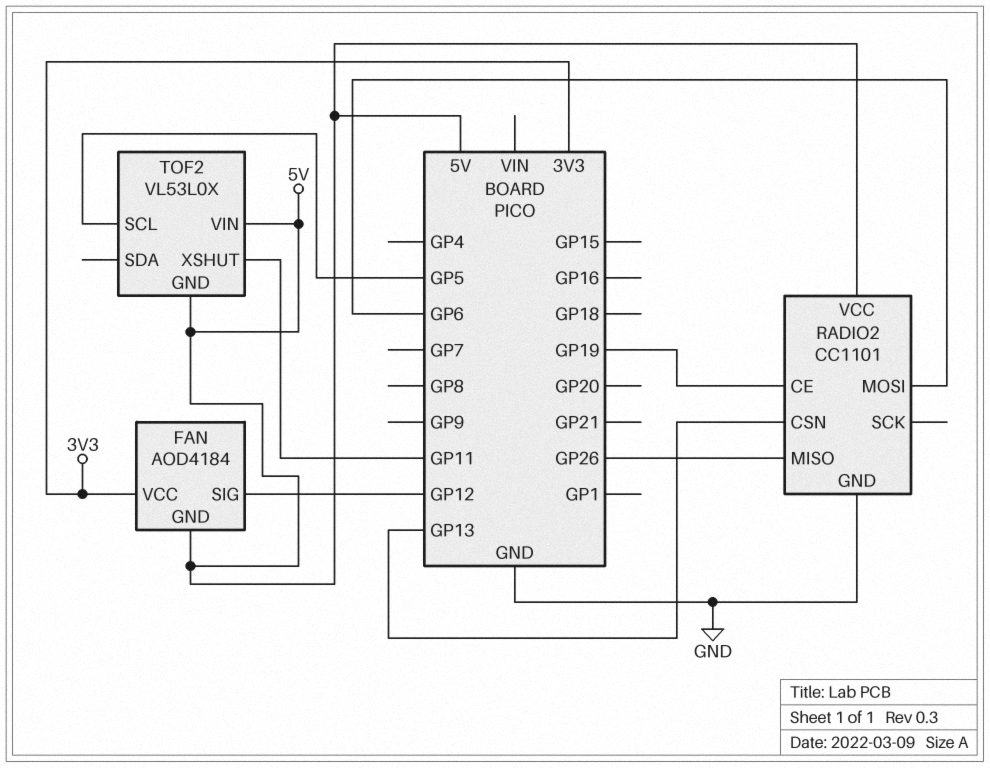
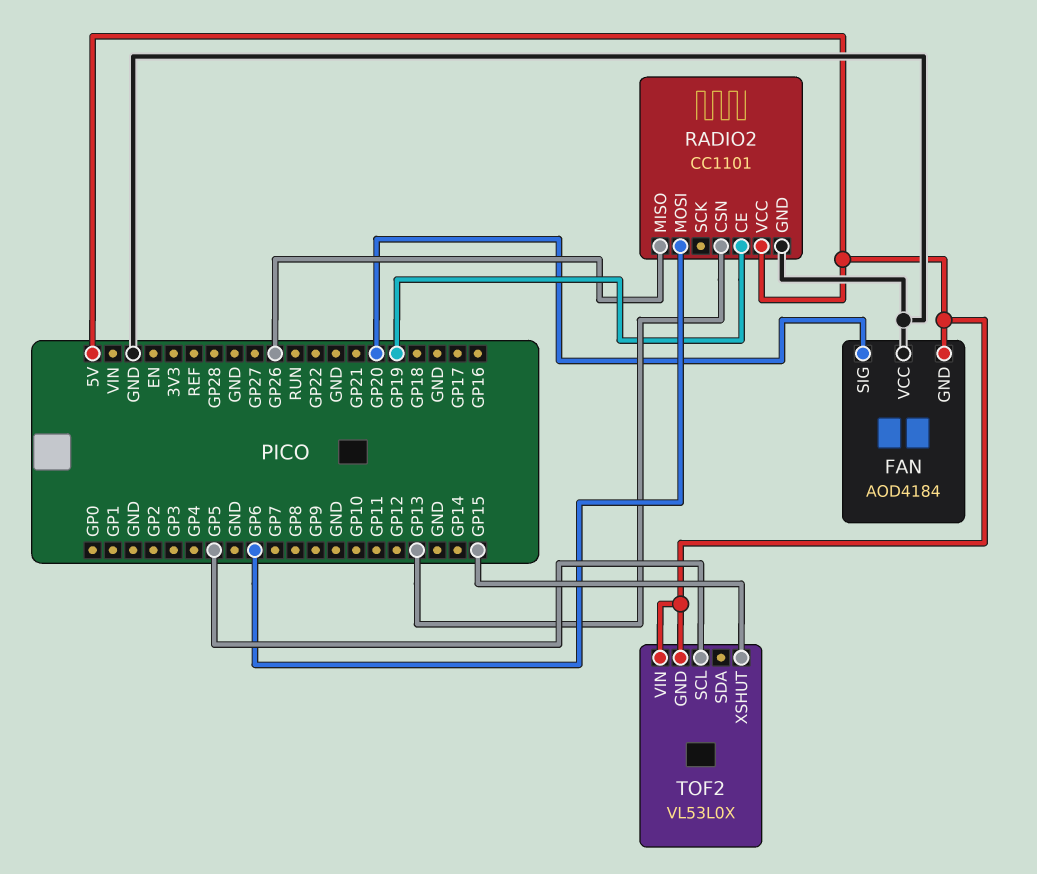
FAN pin SIG: GP12 -> GP20
FAN pin VCC: 3V3 -> GND
TOF2 pin XSHUT: GP11 -> GP15

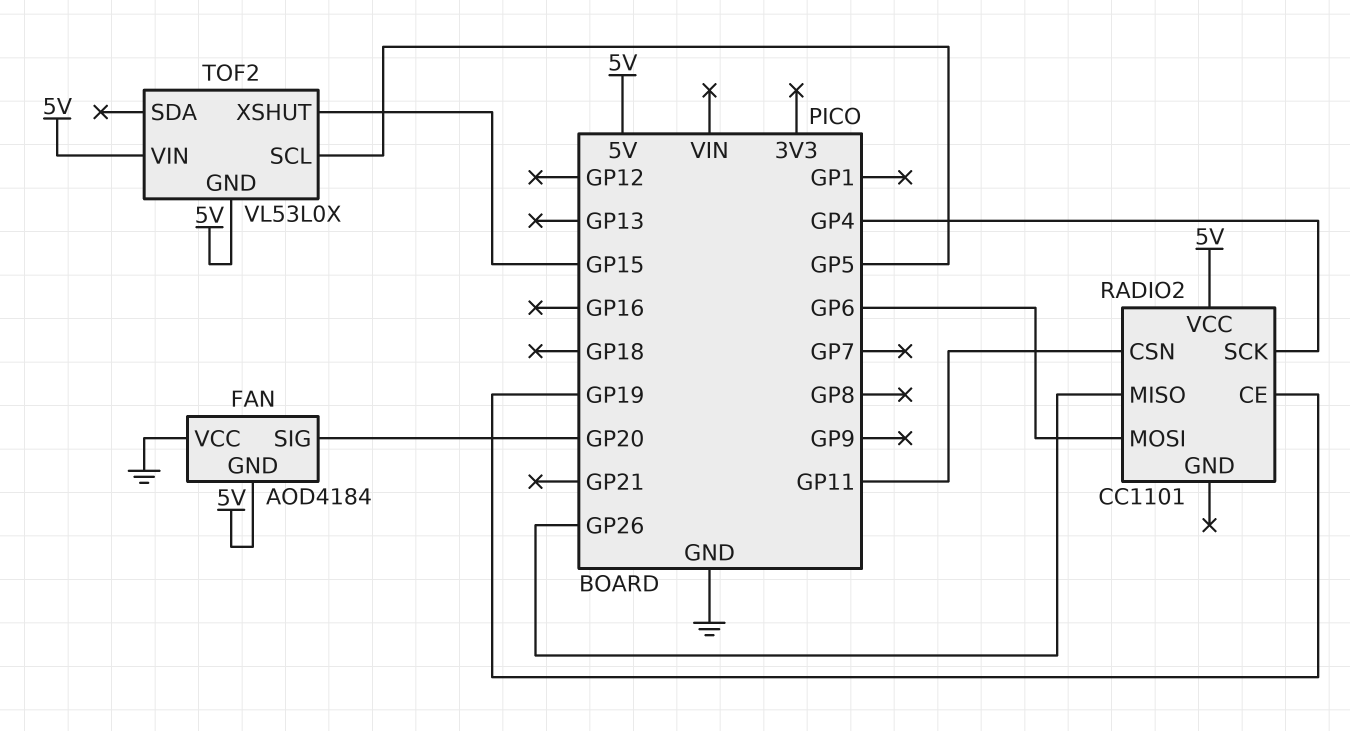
RADIO2 pin CSN: GP13 -> GP11
RADIO2 pin GND: GND -> none
RADIO2 pin SCK: none -> GP4

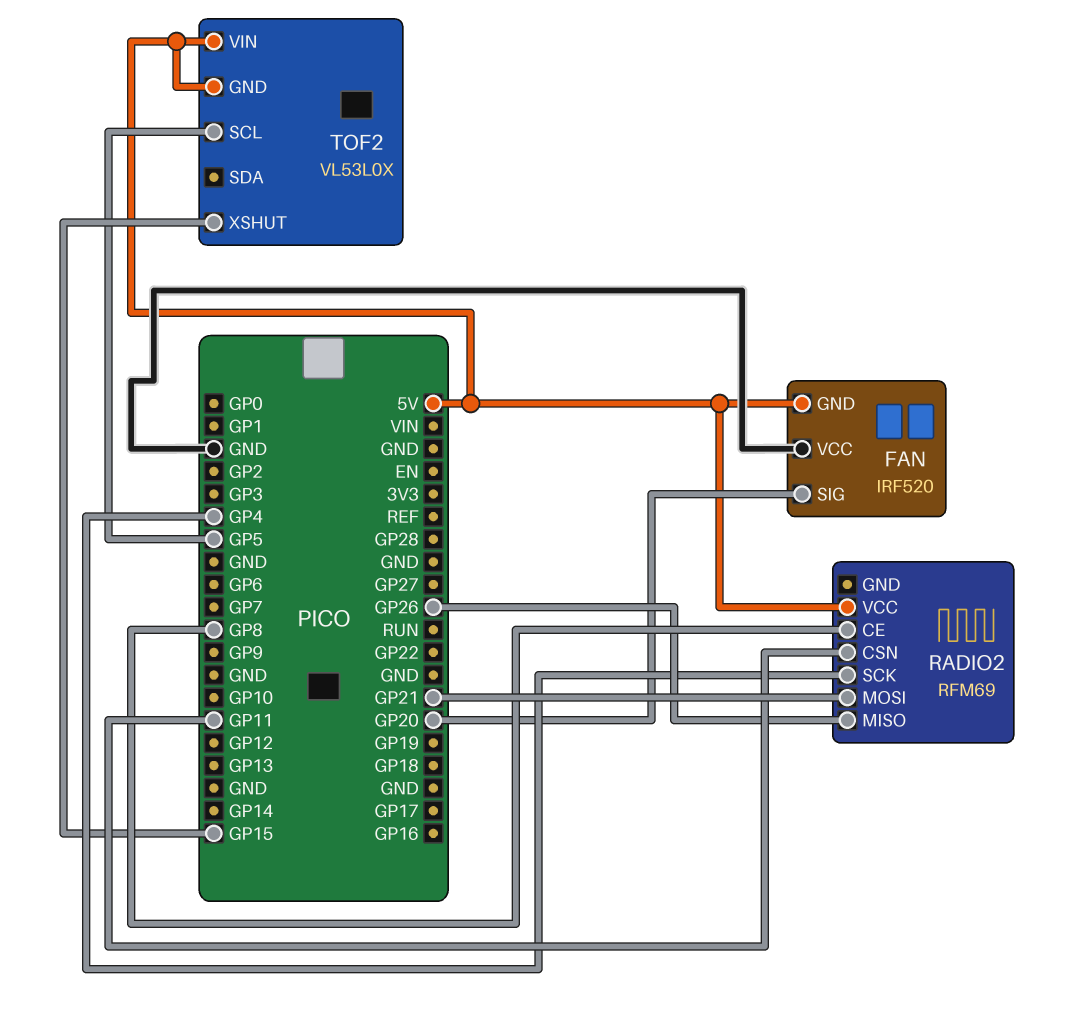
FAN: AOD4184 -> IRF520
RADIO2: CC1101 -> RFM69
RADIO2 pin CE: GP19 -> GP8
RADIO2 pin MOSI: GP6 -> GP21

